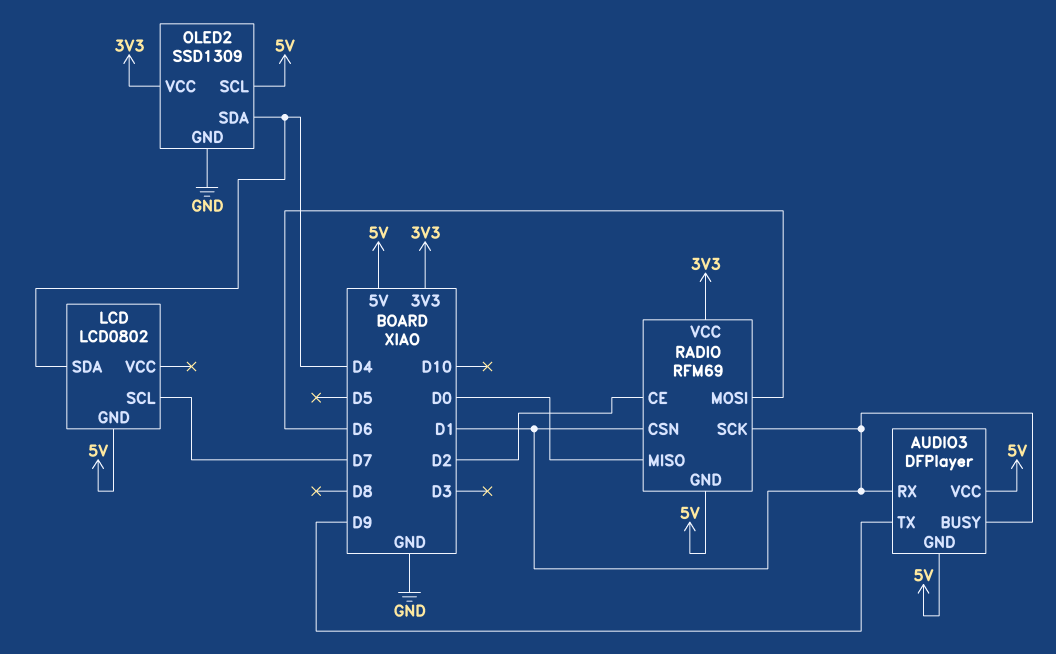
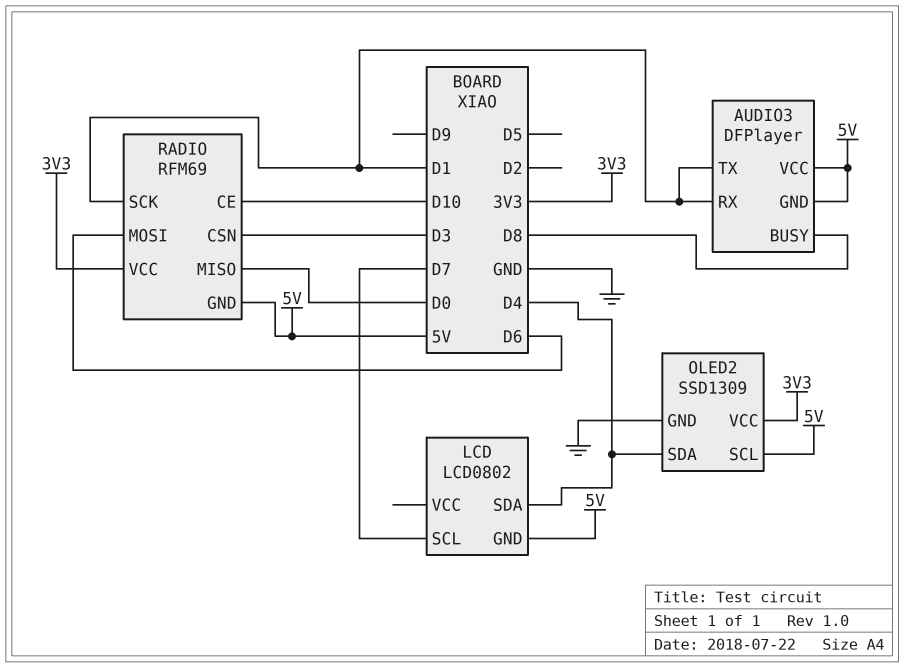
AUDIO3 pin BUSY: D1 -> D8
AUDIO3 pin TX: D9 -> D1
RADIO pin CE: D2 -> D10
RADIO pin CSN: D1 -> D3

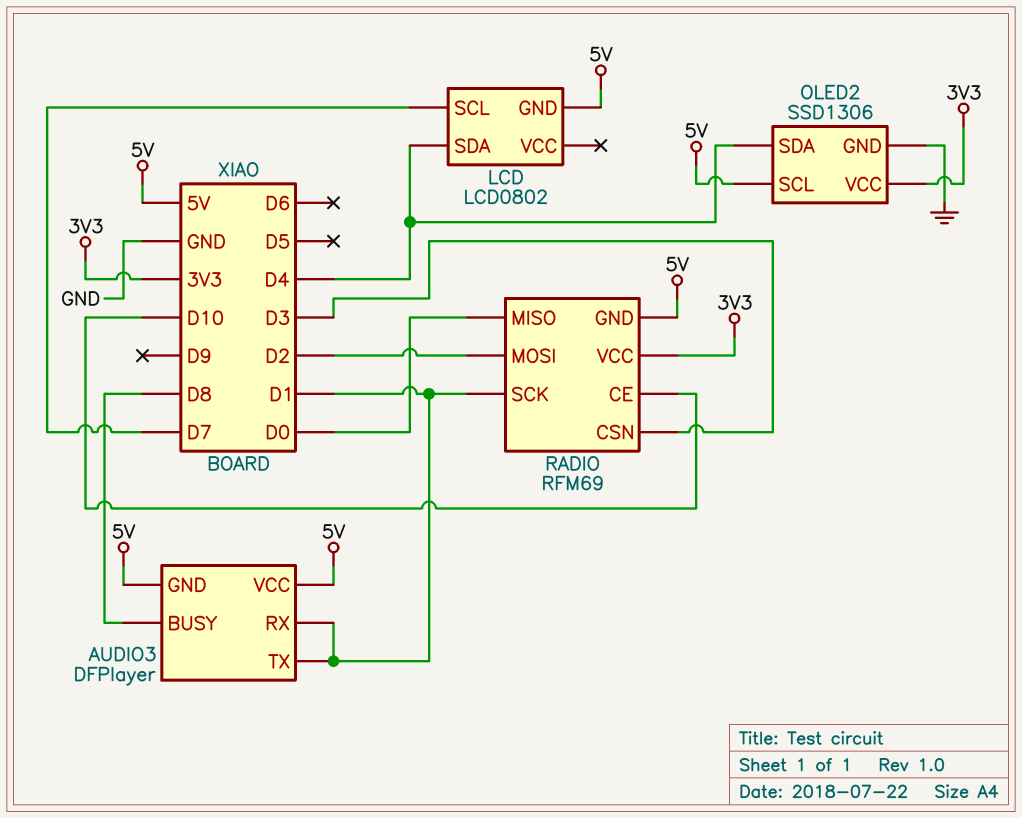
OLED2: SSD1309 -> SSD1306
RADIO pin MOSI: D6 -> D2

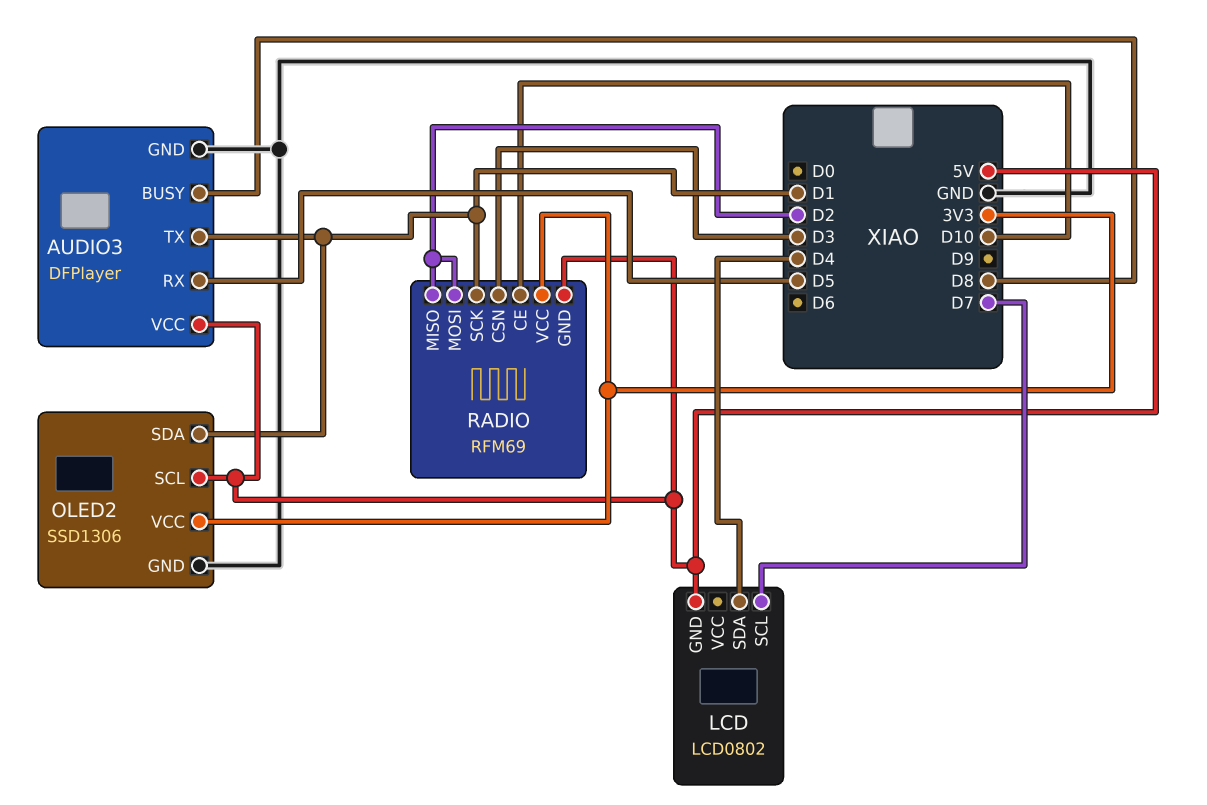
AUDIO3 pin GND: 5V -> GND
AUDIO3 pin RX: D1 -> D5
OLED2 pin SDA: D4 -> D1
RADIO pin MISO: D0 -> D2

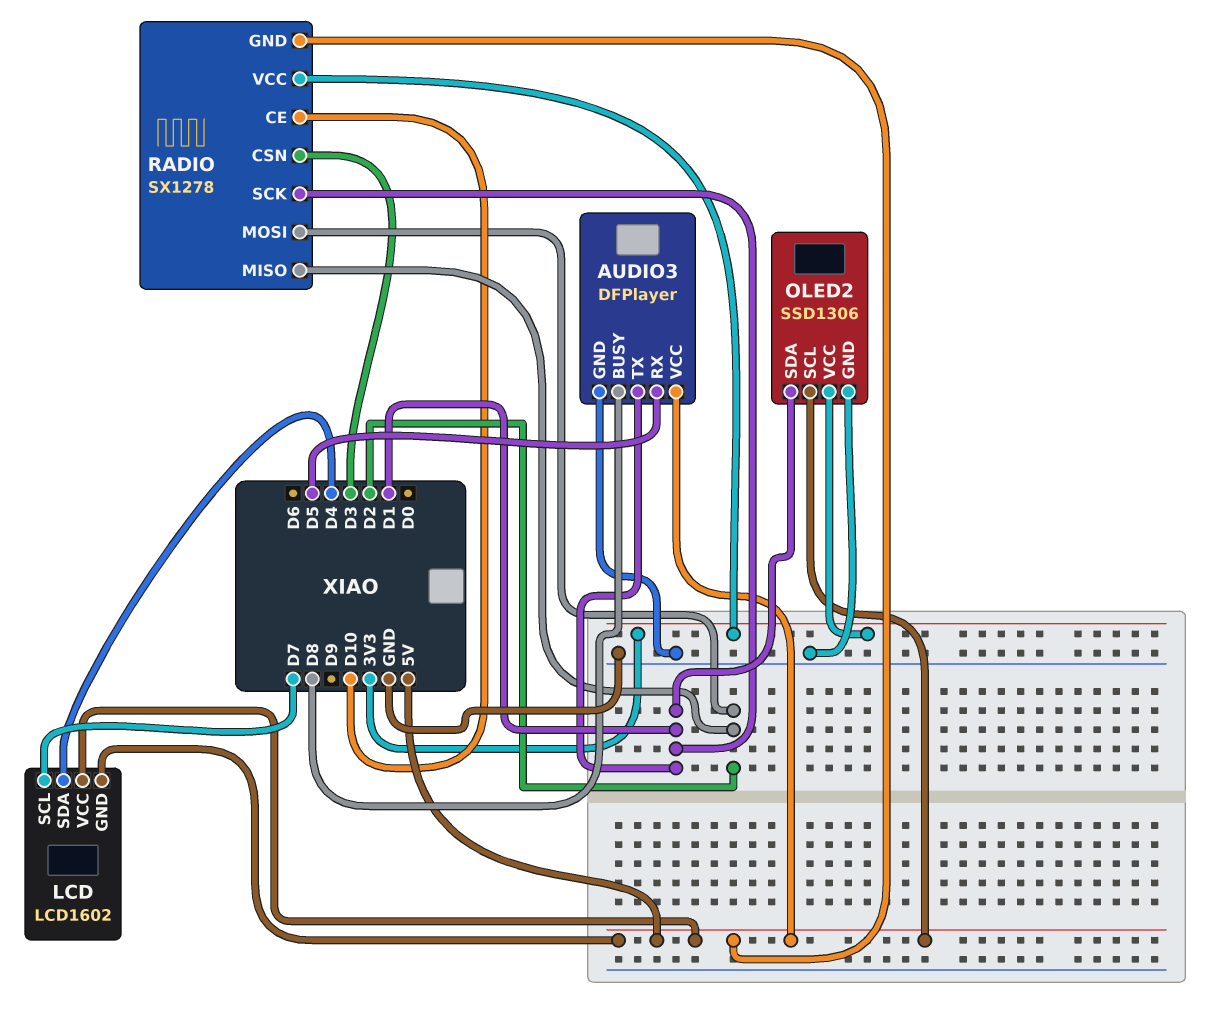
LCD: LCD0802 -> LCD1602
LCD pin VCC: none -> 5V
RADIO: RFM69 -> SX1278

